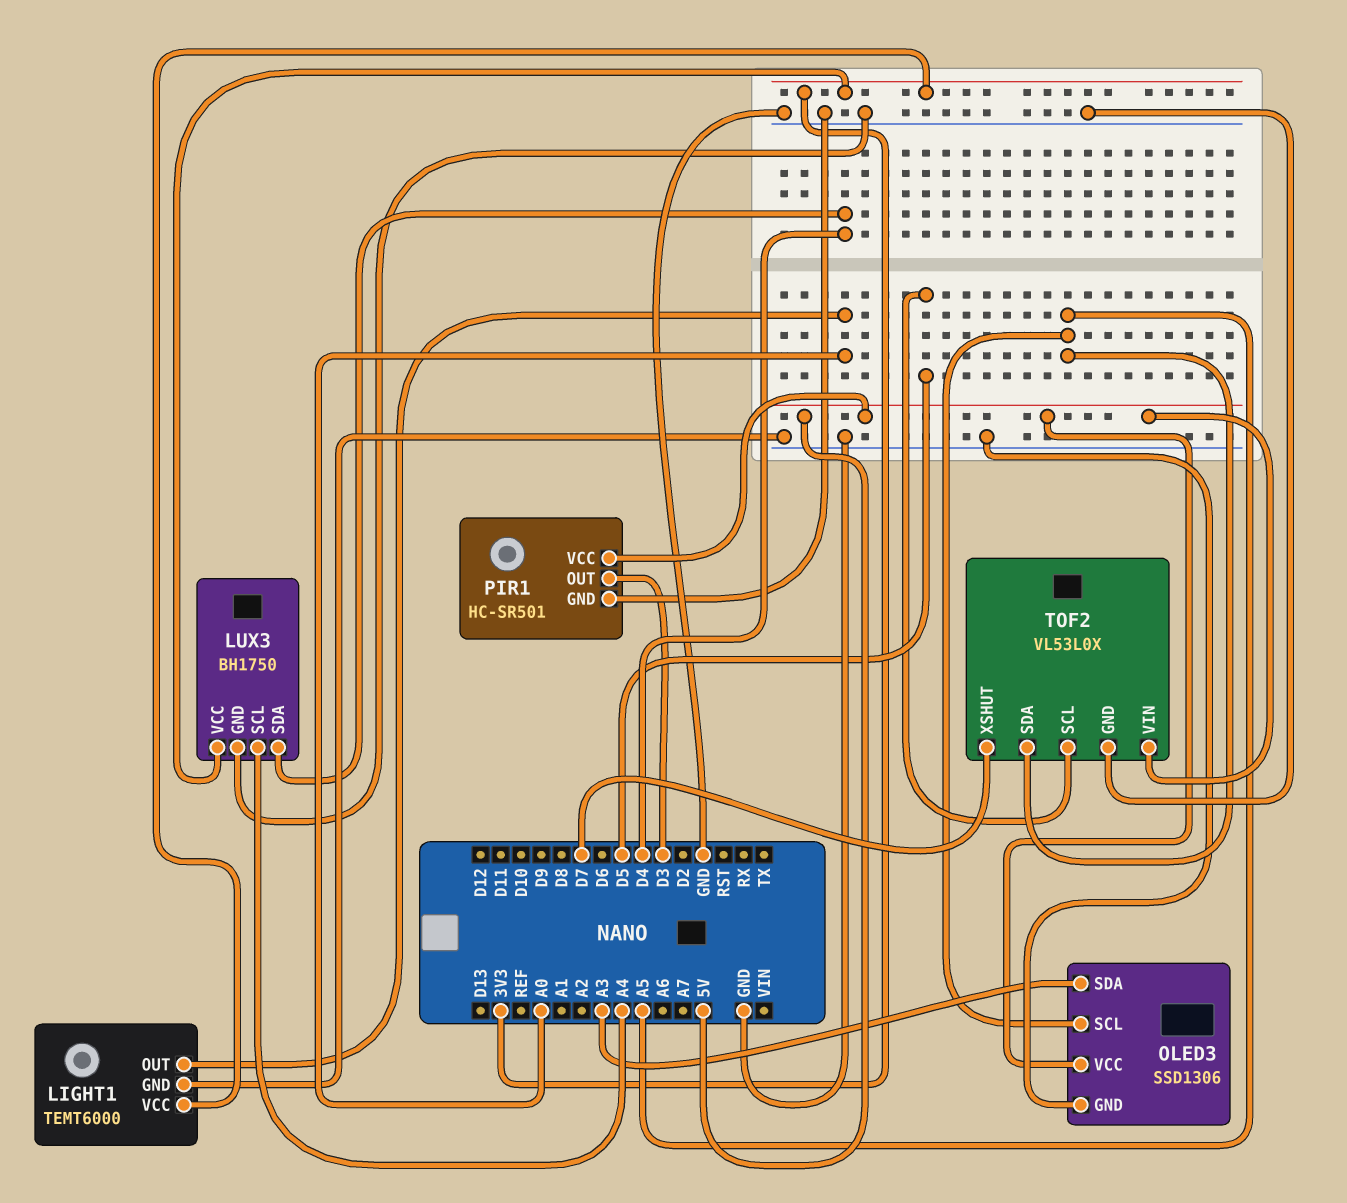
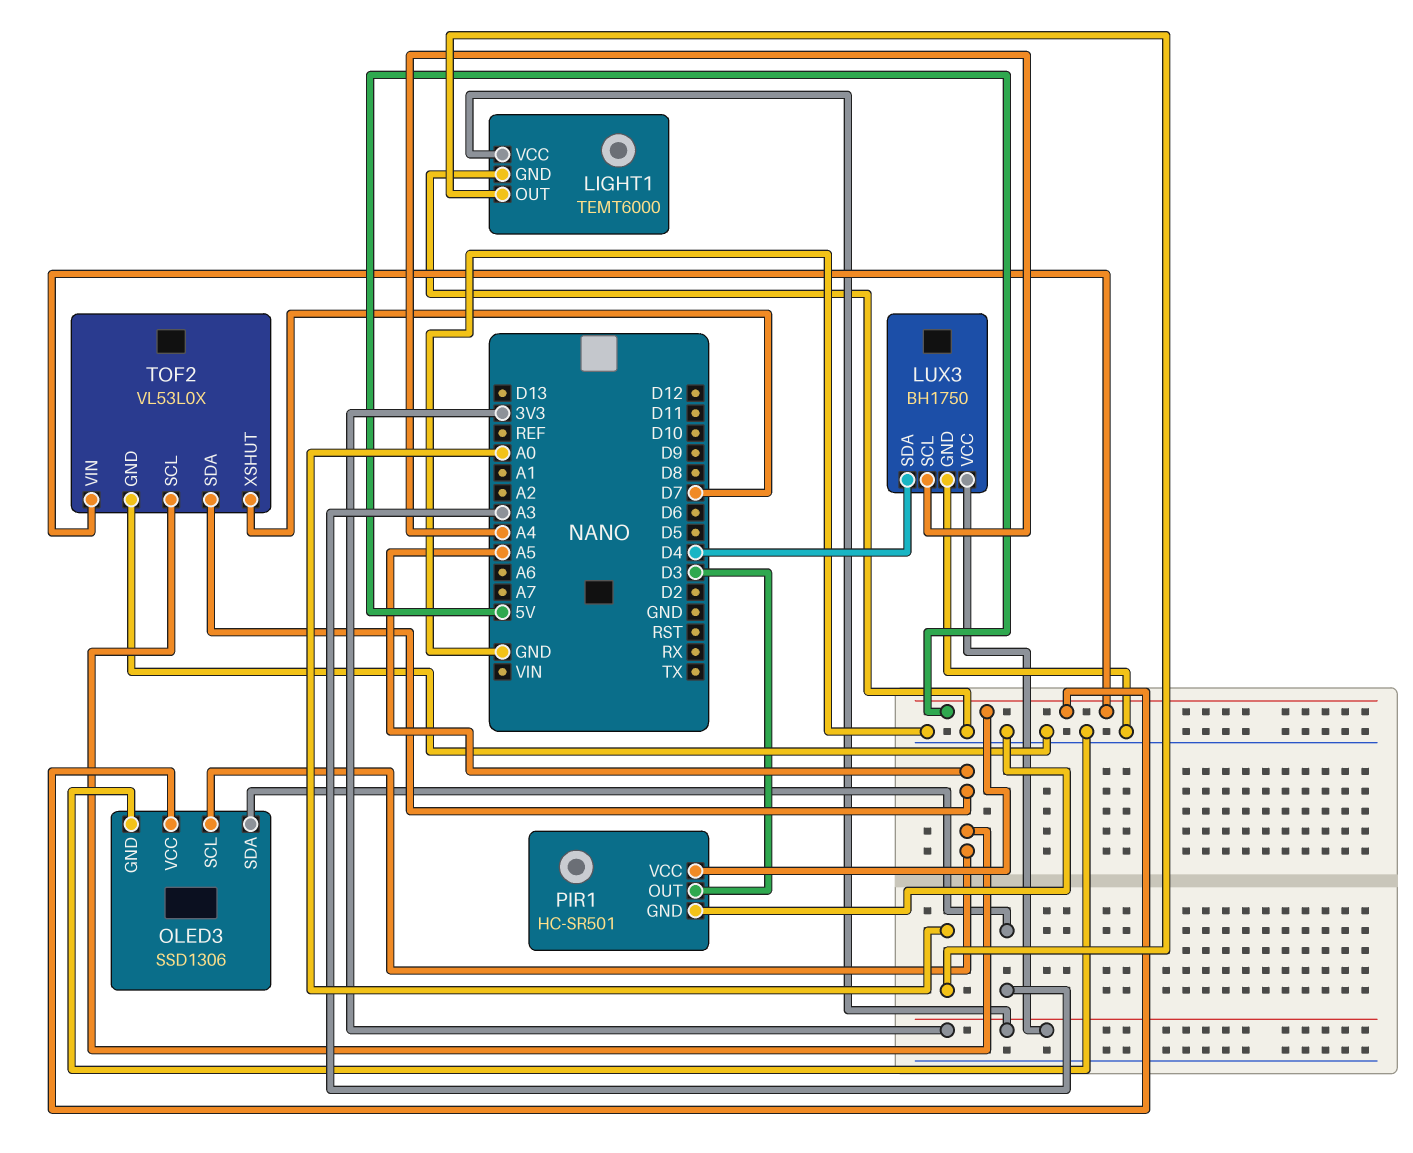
TOF2 pin SCL: D5 -> A5

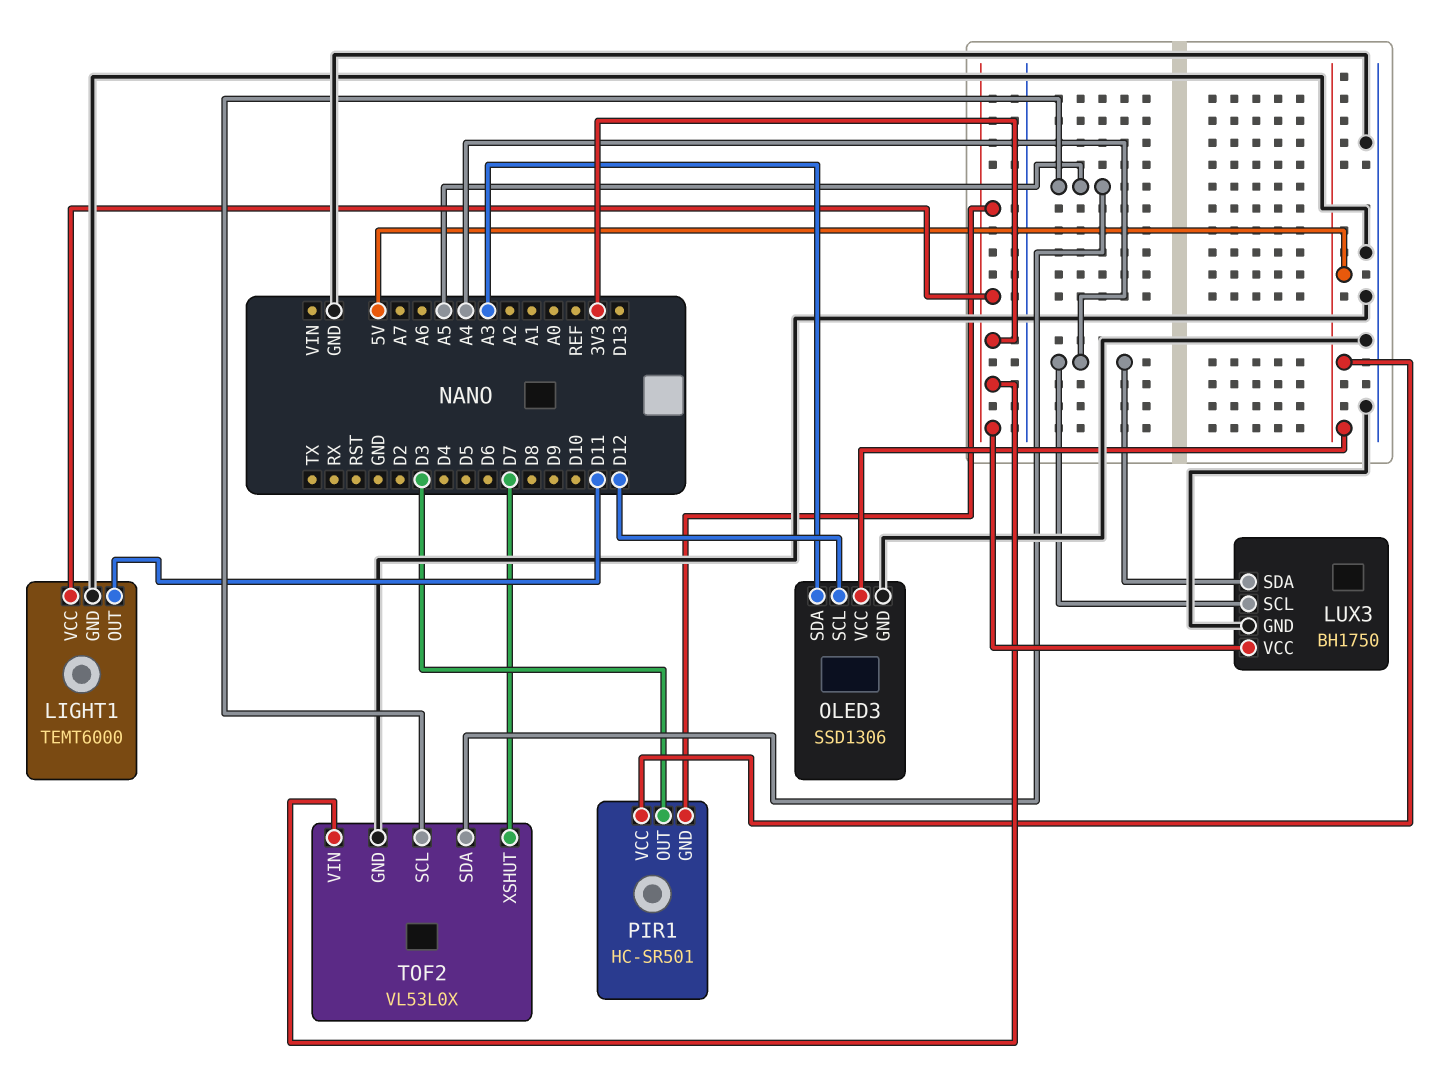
LIGHT1 pin OUT: A0 -> D11
LUX3 pin SDA: D4 -> A4
OLED3 pin SCL: A5 -> D12
PIR1 pin GND: GND -> 3V3
TOF2 pin VIN: 5V -> 3V3

